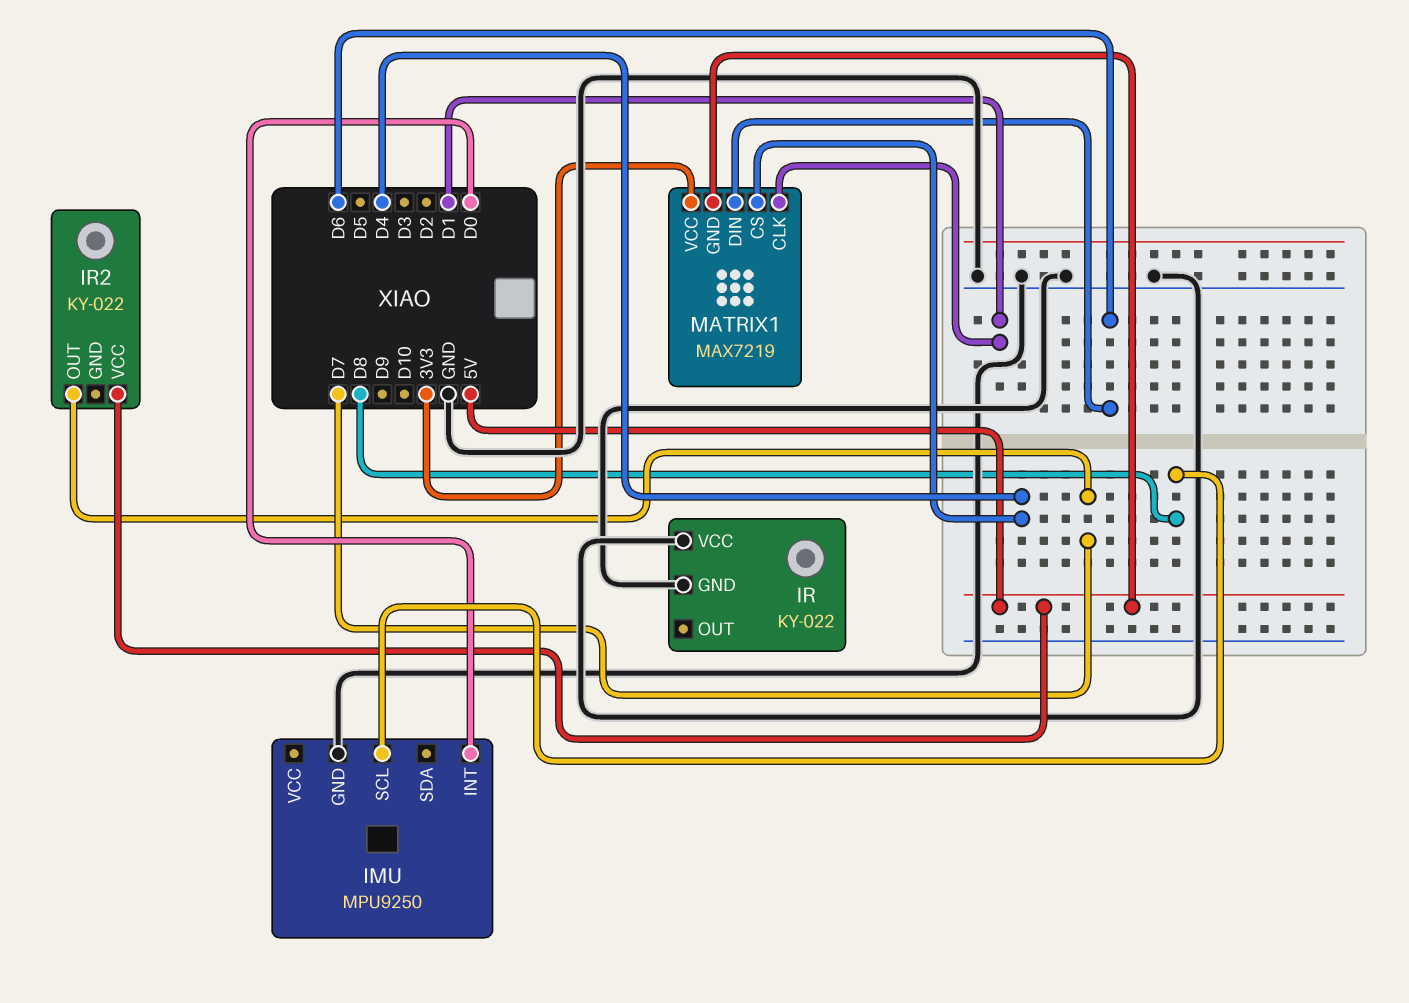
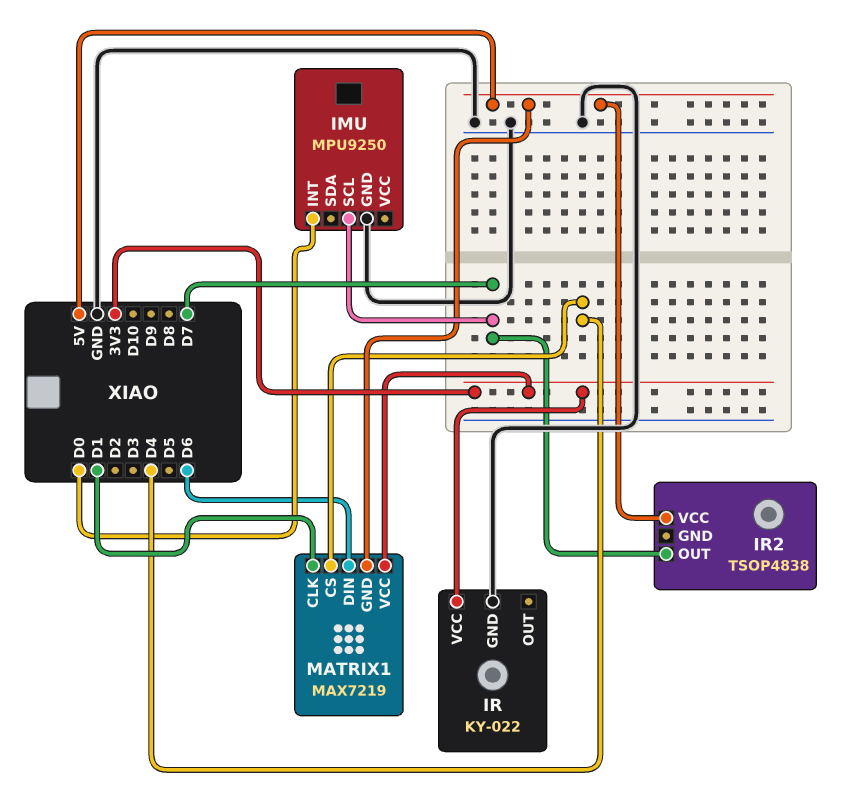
IMU pin SCL: D8 -> D7
IR pin VCC: GND -> 3V3
IR2: KY-022 -> TSOP4838

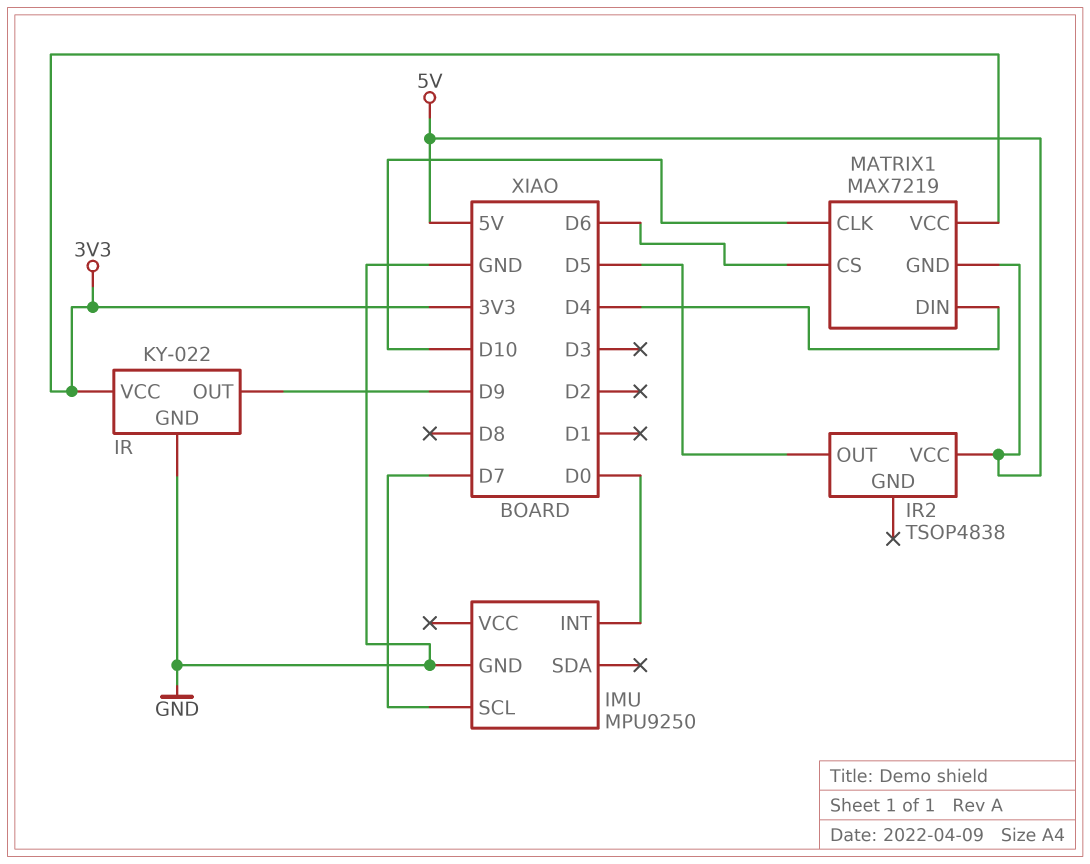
IR pin OUT: none -> D9
IR2 pin OUT: D7 -> D5
MATRIX1 pin CLK: D1 -> D10
MATRIX1 pin CS: D4 -> D6
MATRIX1 pin DIN: D6 -> D4

